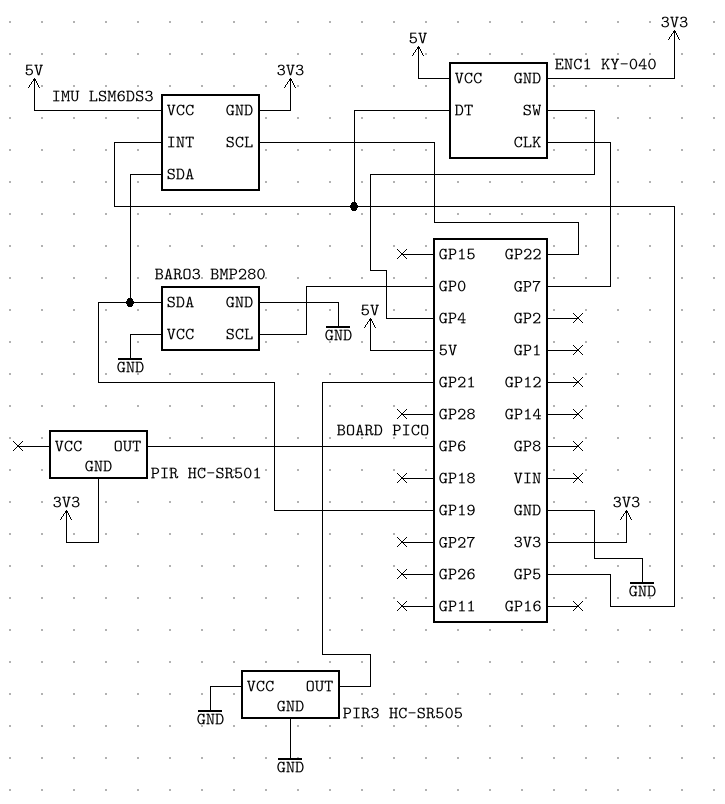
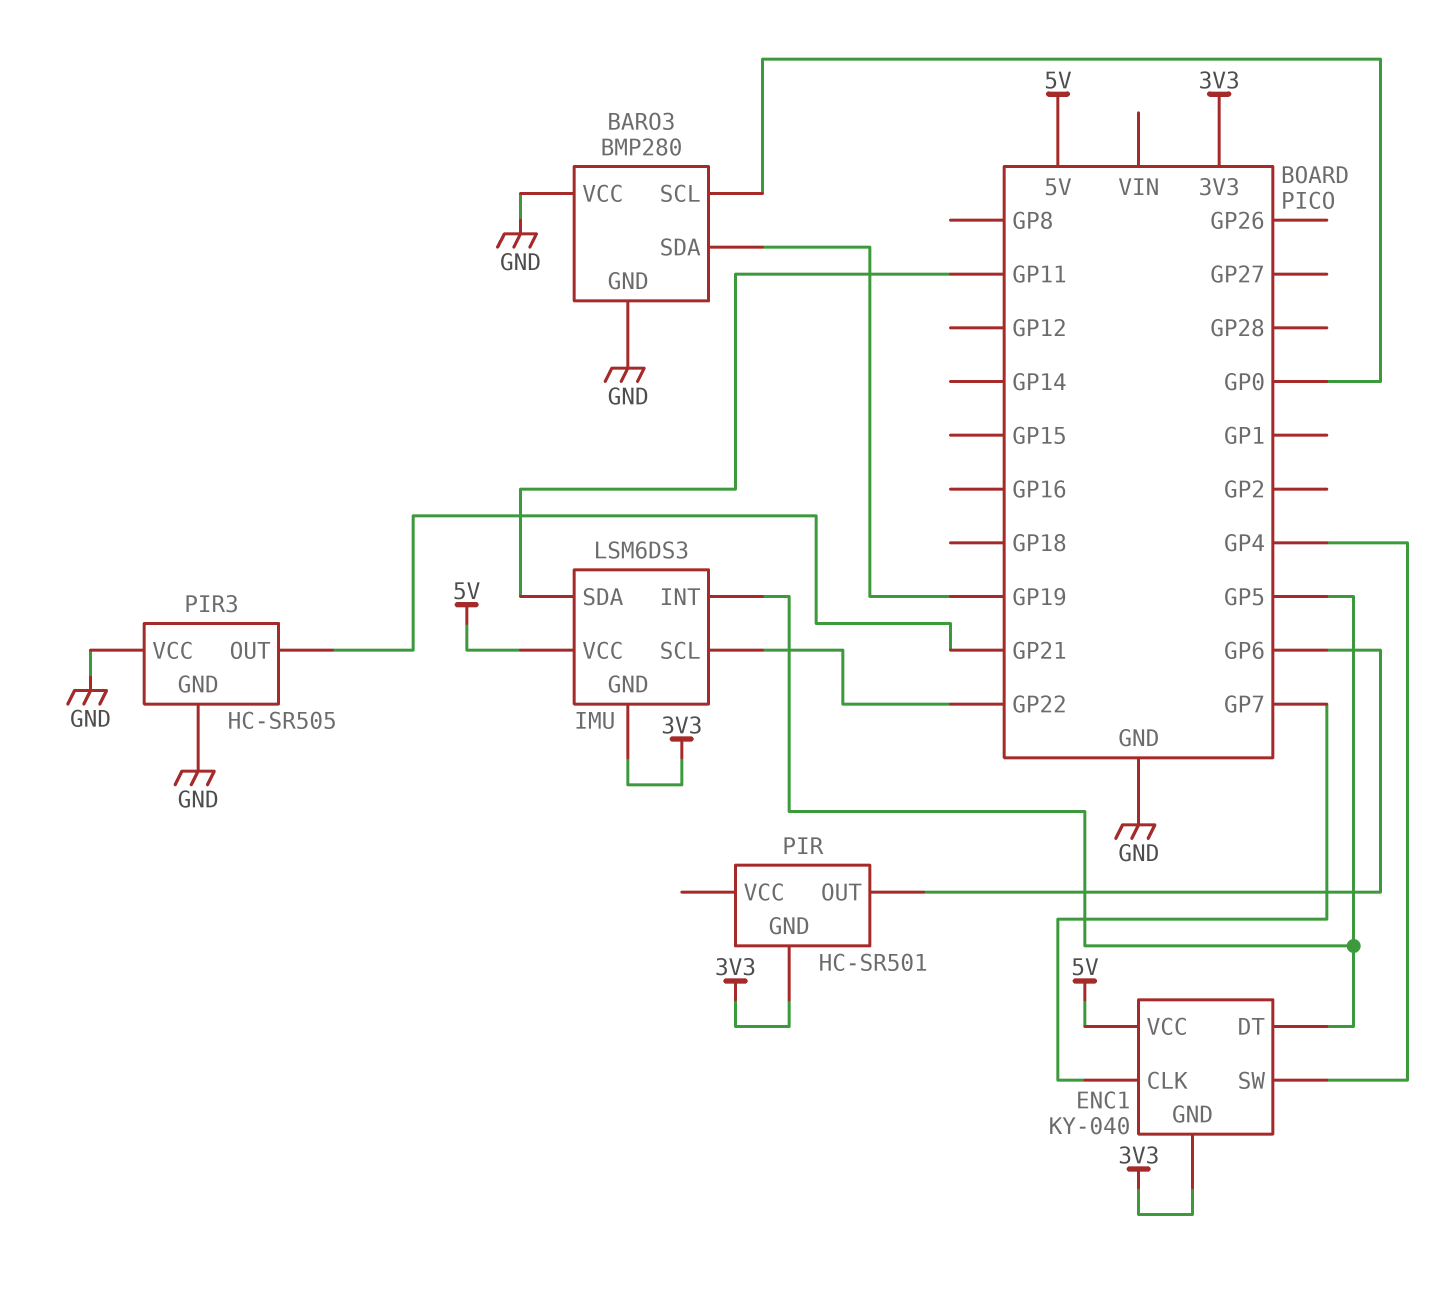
IMU pin SDA: GP19 -> GP11

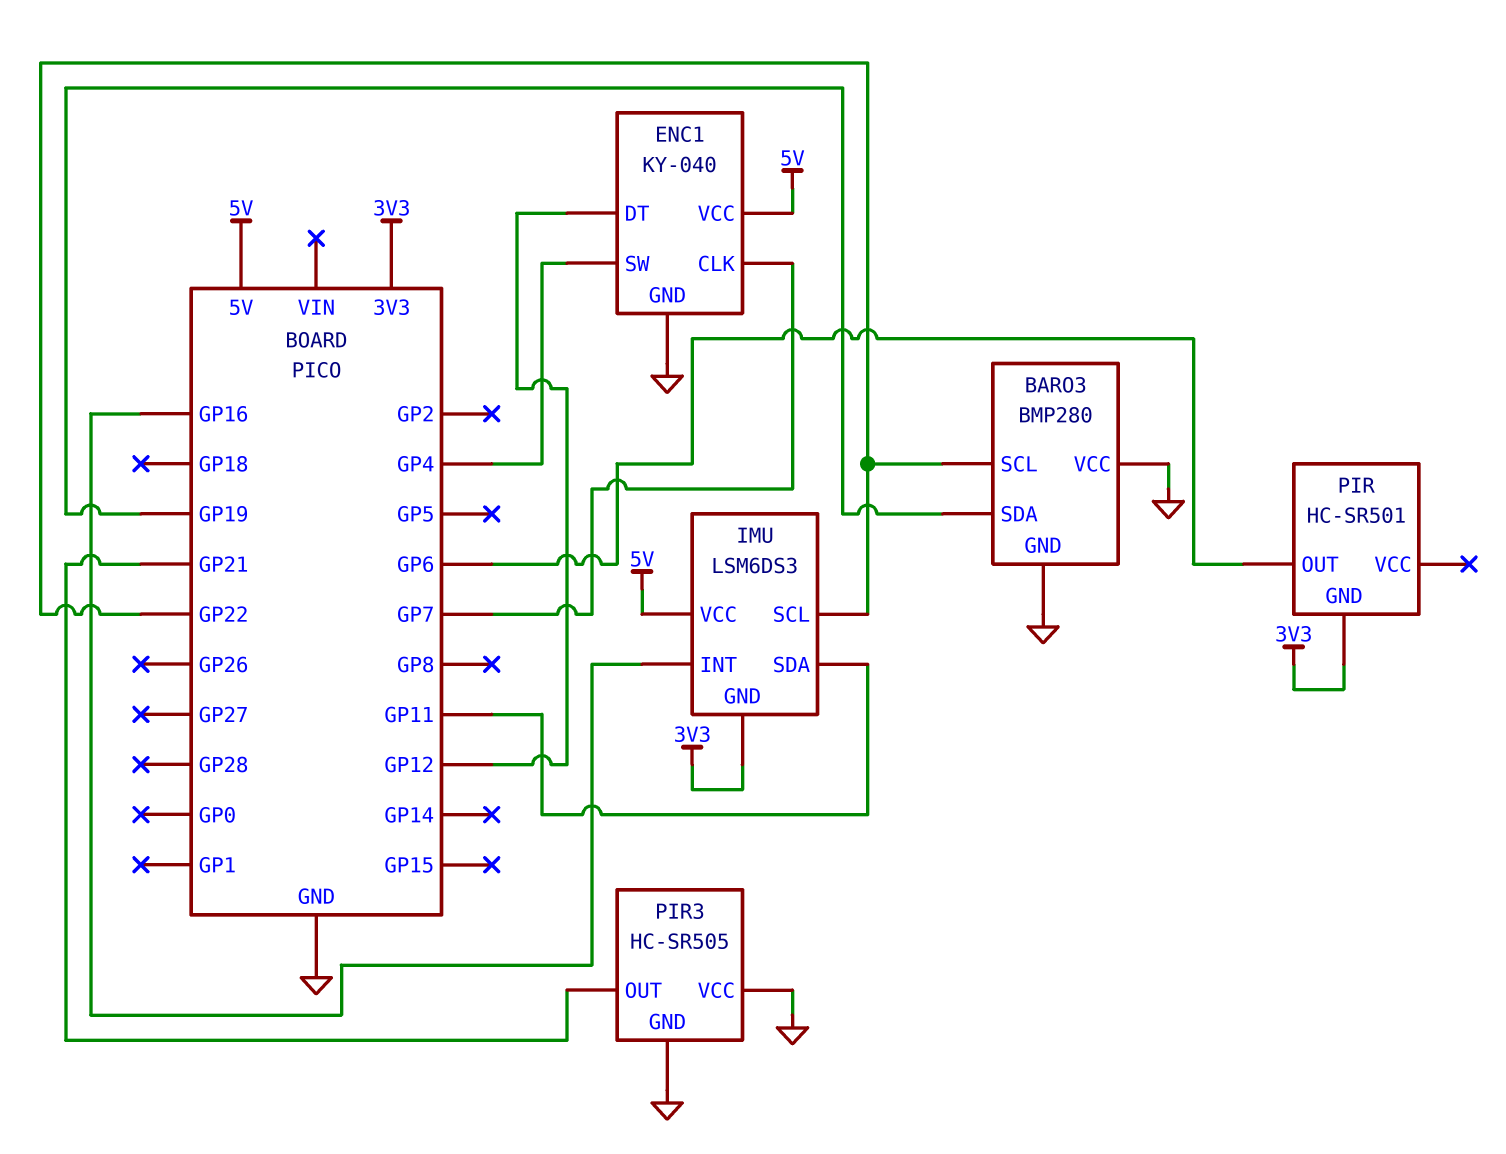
BARO3 pin SCL: GP0 -> GP22
ENC1 pin DT: GP5 -> GP12
ENC1 pin GND: 3V3 -> GND
IMU pin INT: GP5 -> GP16

